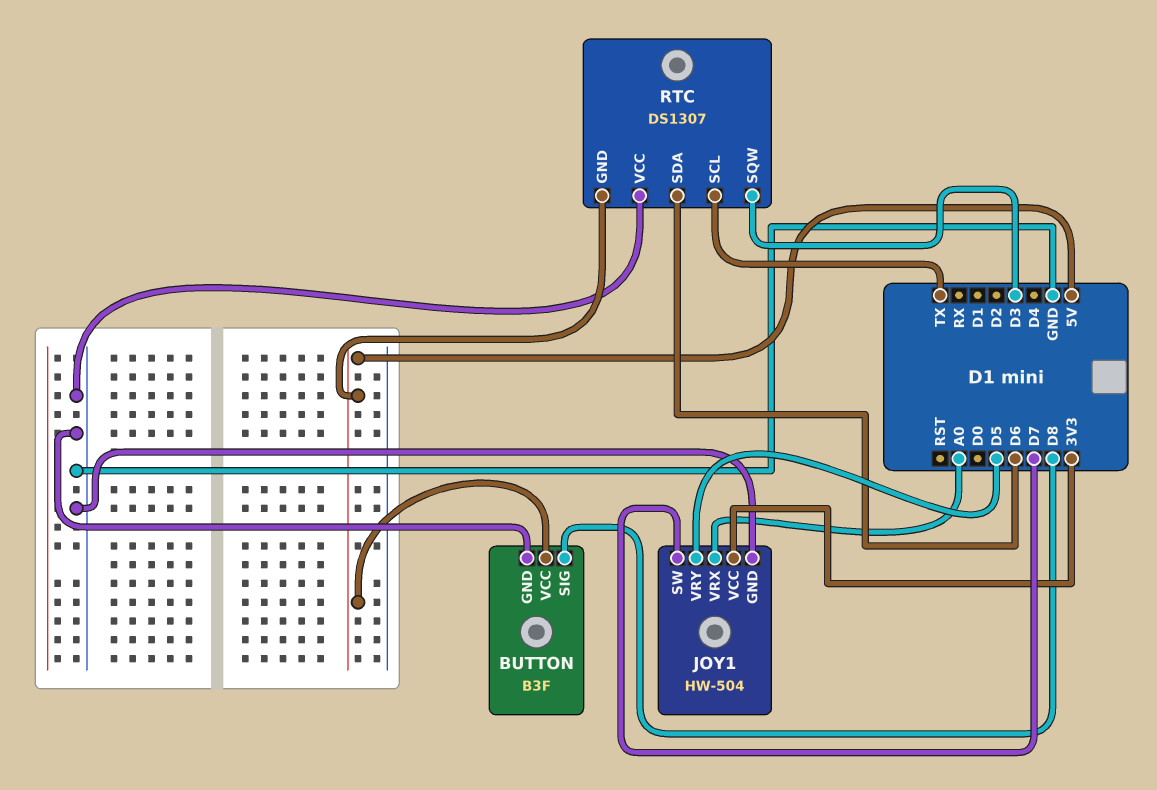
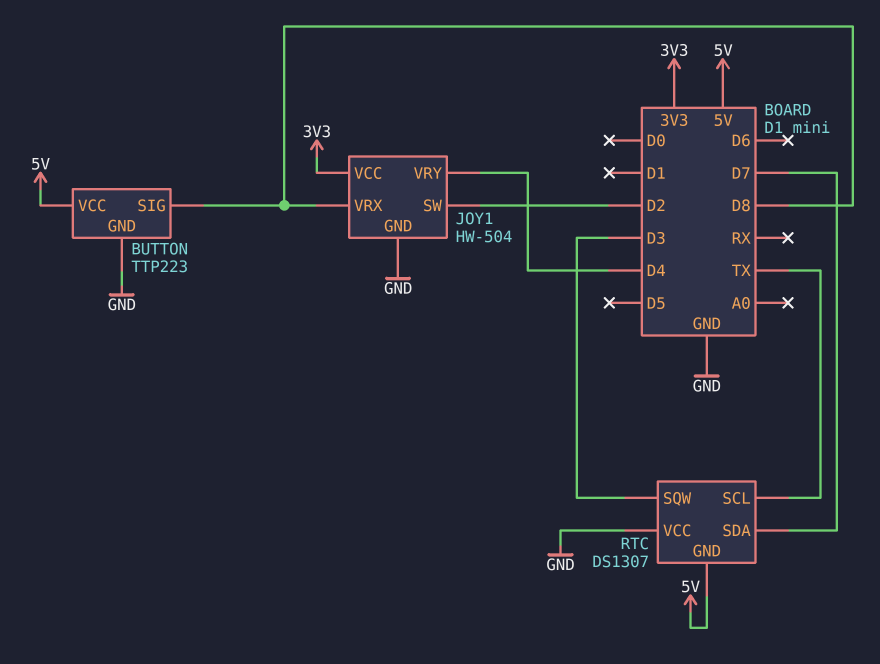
BUTTON: B3F -> TTP223
JOY1 pin SW: D7 -> D2
JOY1 pin VRX: A0 -> D8
JOY1 pin VRY: D5 -> D4
RTC pin SDA: D6 -> D7

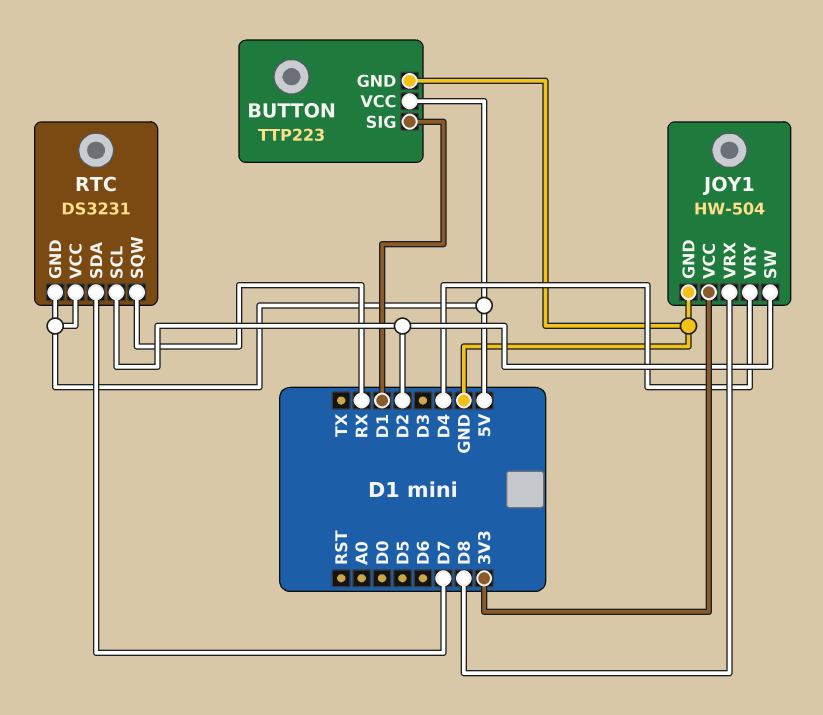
BUTTON pin SIG: D8 -> D1
RTC: DS1307 -> DS3231
RTC pin SCL: TX -> D2
RTC pin SQW: D3 -> RX
RTC pin VCC: GND -> 5V

